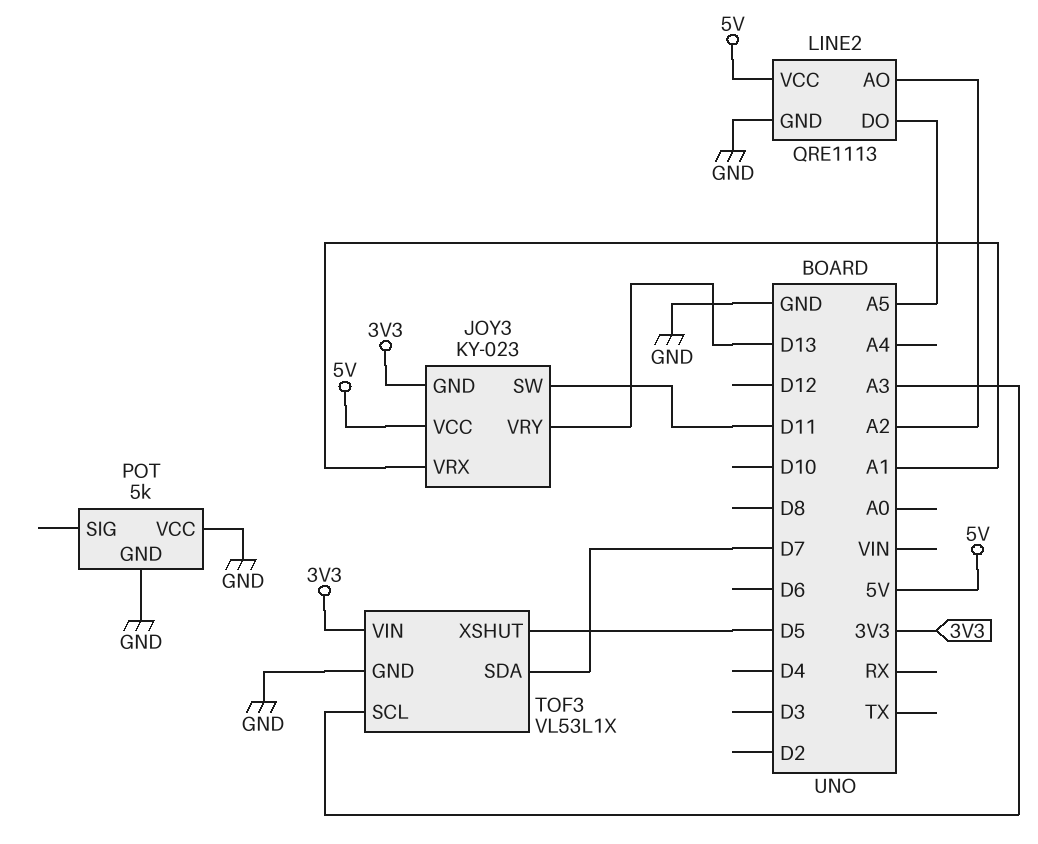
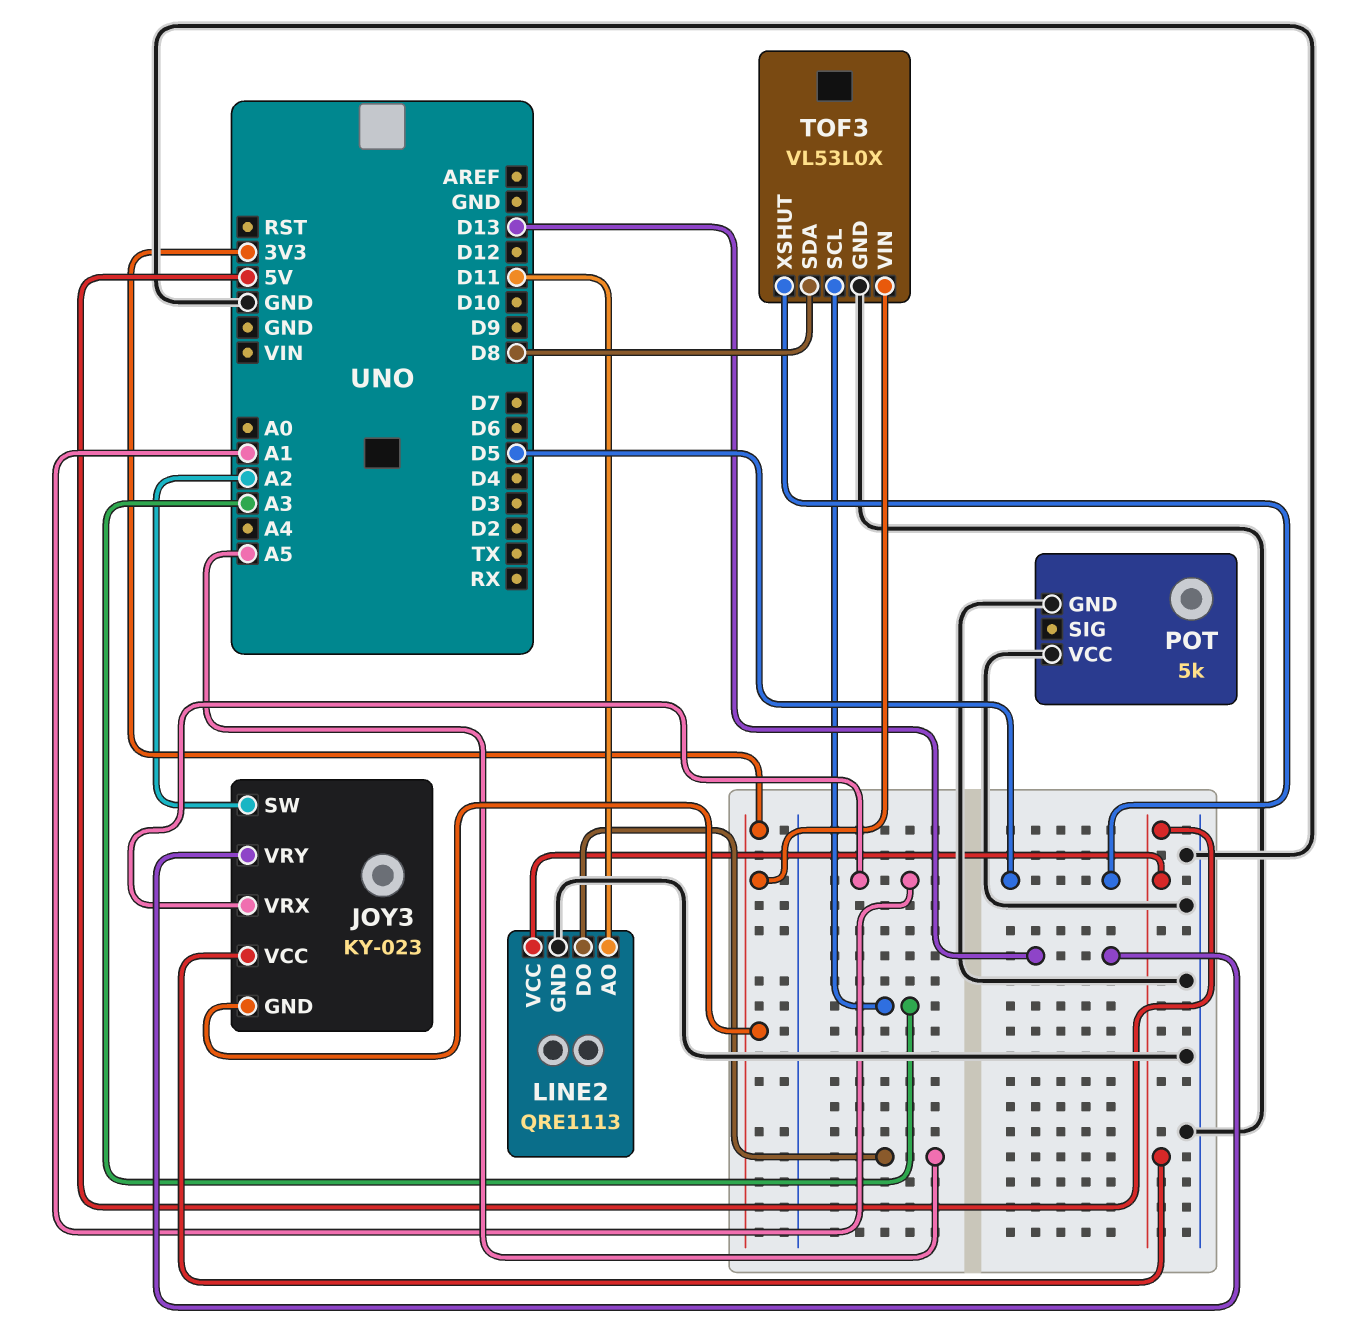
JOY3 pin SW: D11 -> A2
LINE2 pin AO: A2 -> D11
TOF3: VL53L1X -> VL53L0X
TOF3 pin SDA: D7 -> D8

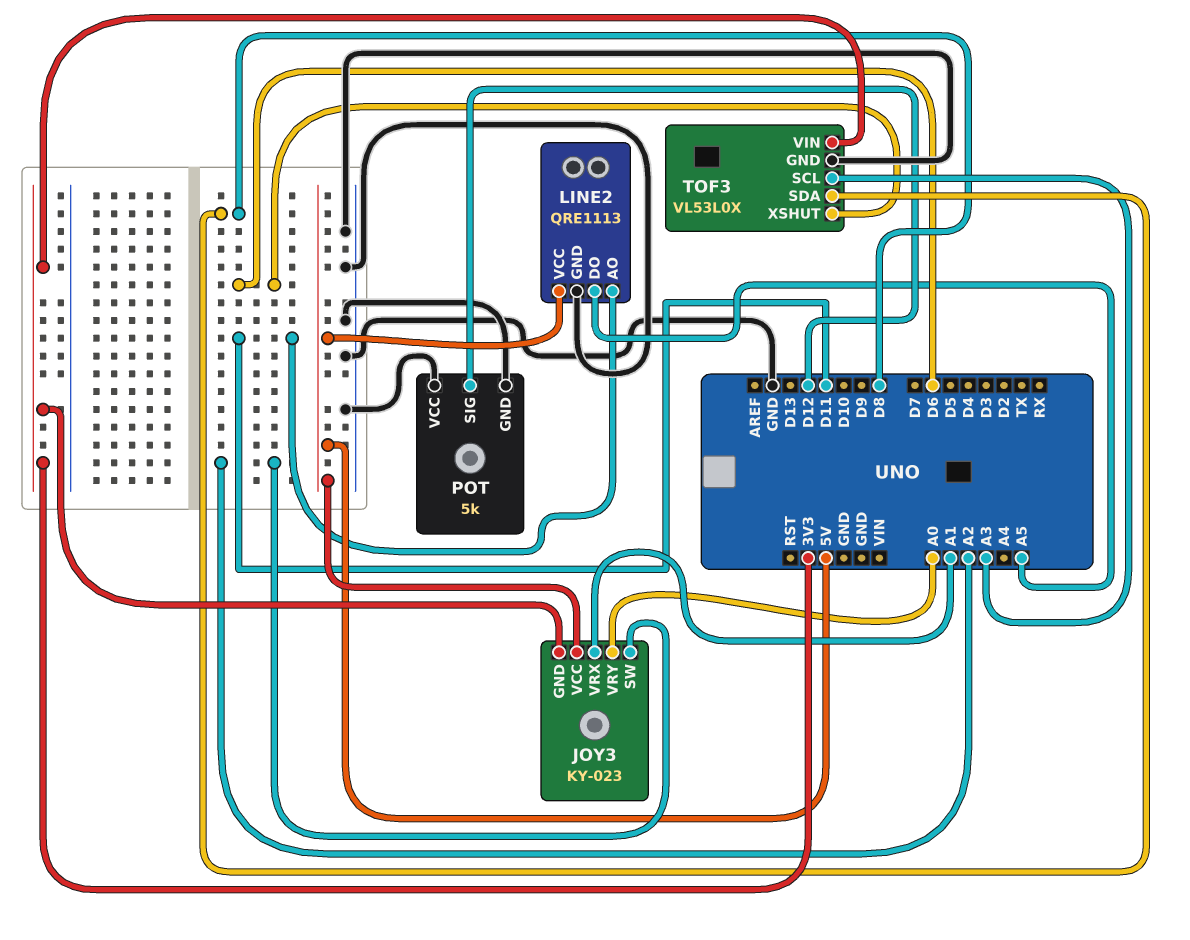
JOY3 pin VRY: D13 -> A0
POT pin SIG: none -> D12
TOF3 pin XSHUT: D5 -> D6

